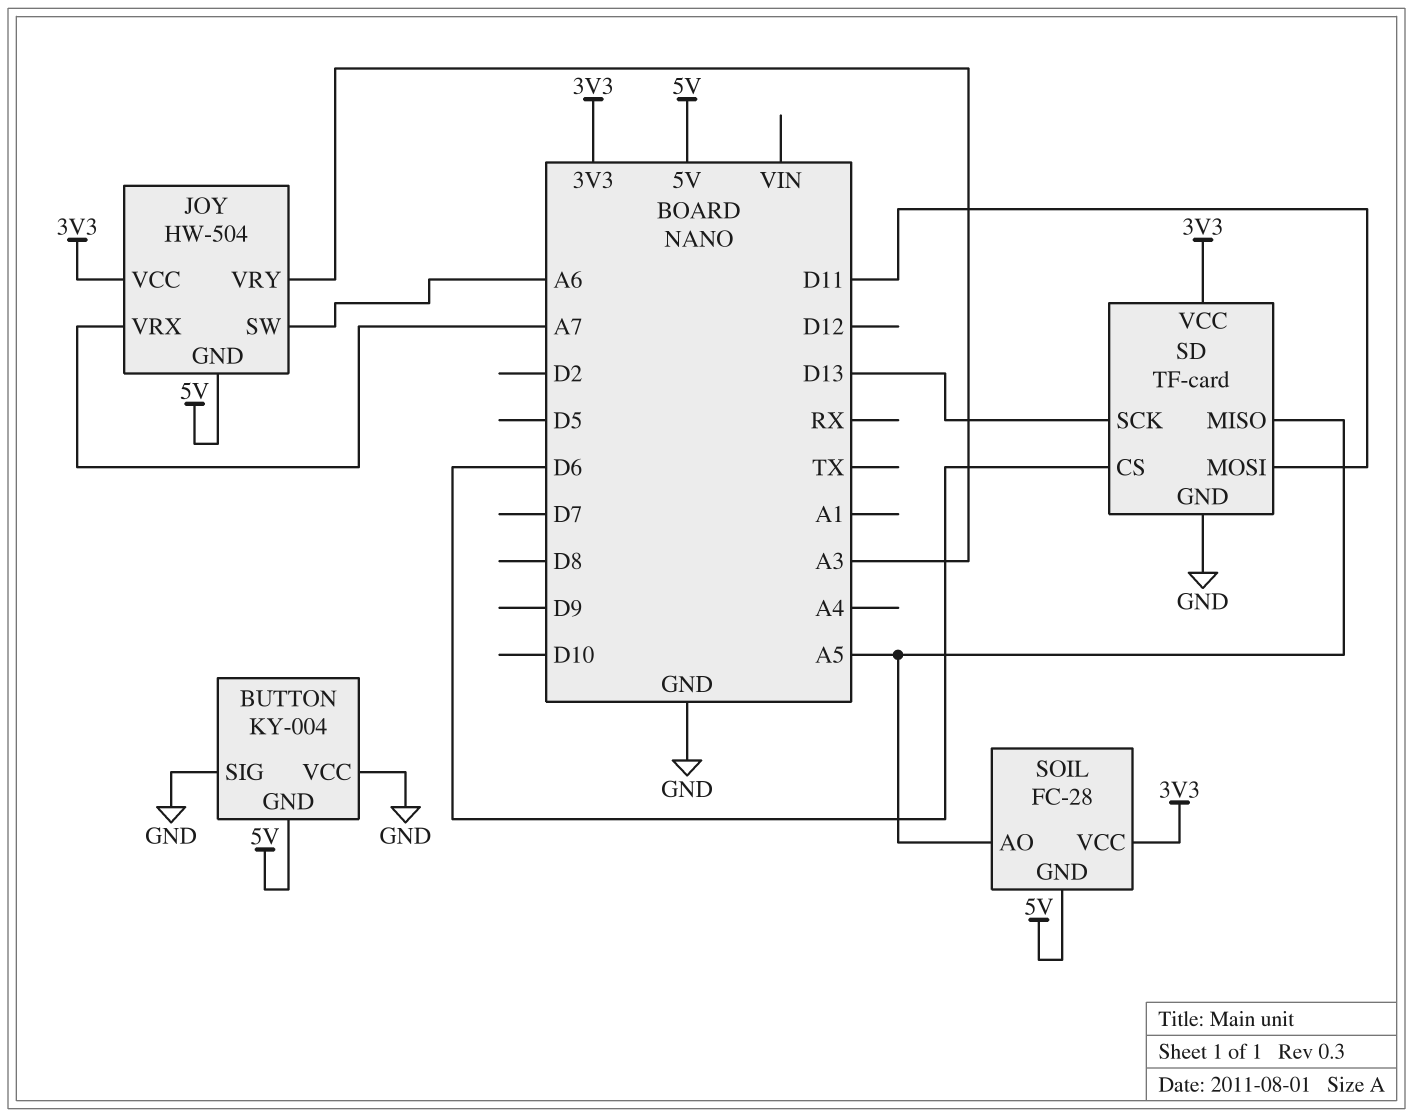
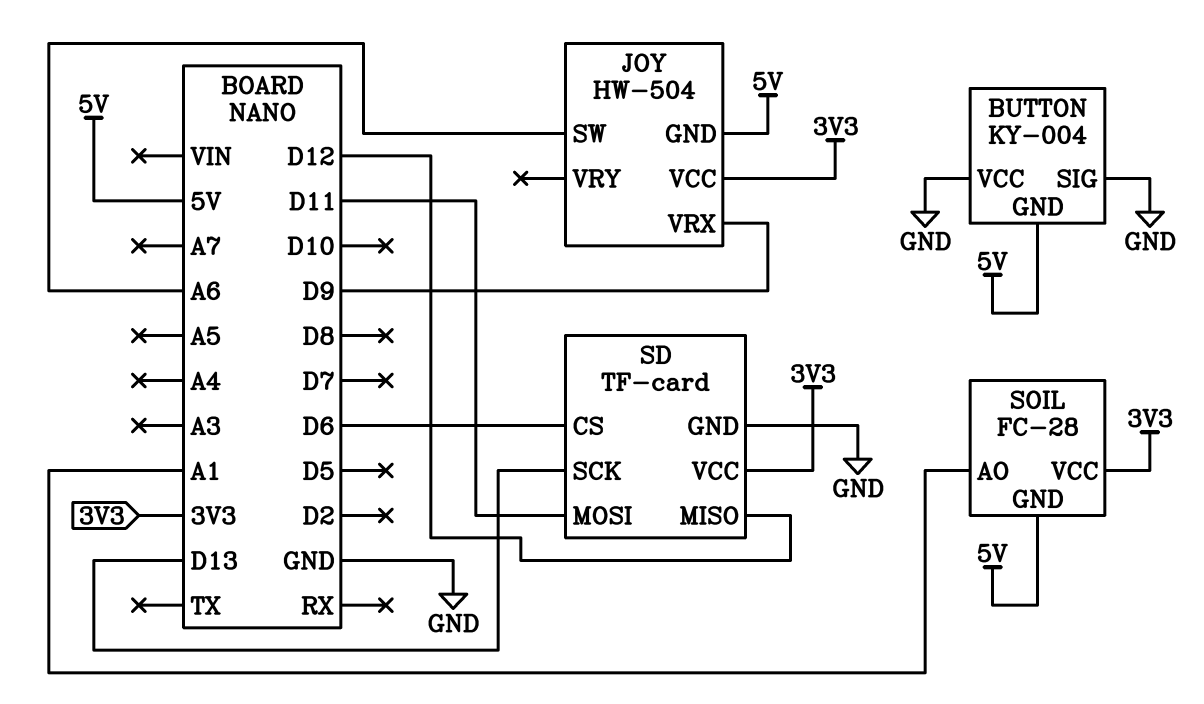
JOY pin VRX: A7 -> D9
JOY pin VRY: A3 -> none
SD pin MISO: A5 -> D12
SOIL pin AO: A5 -> A1

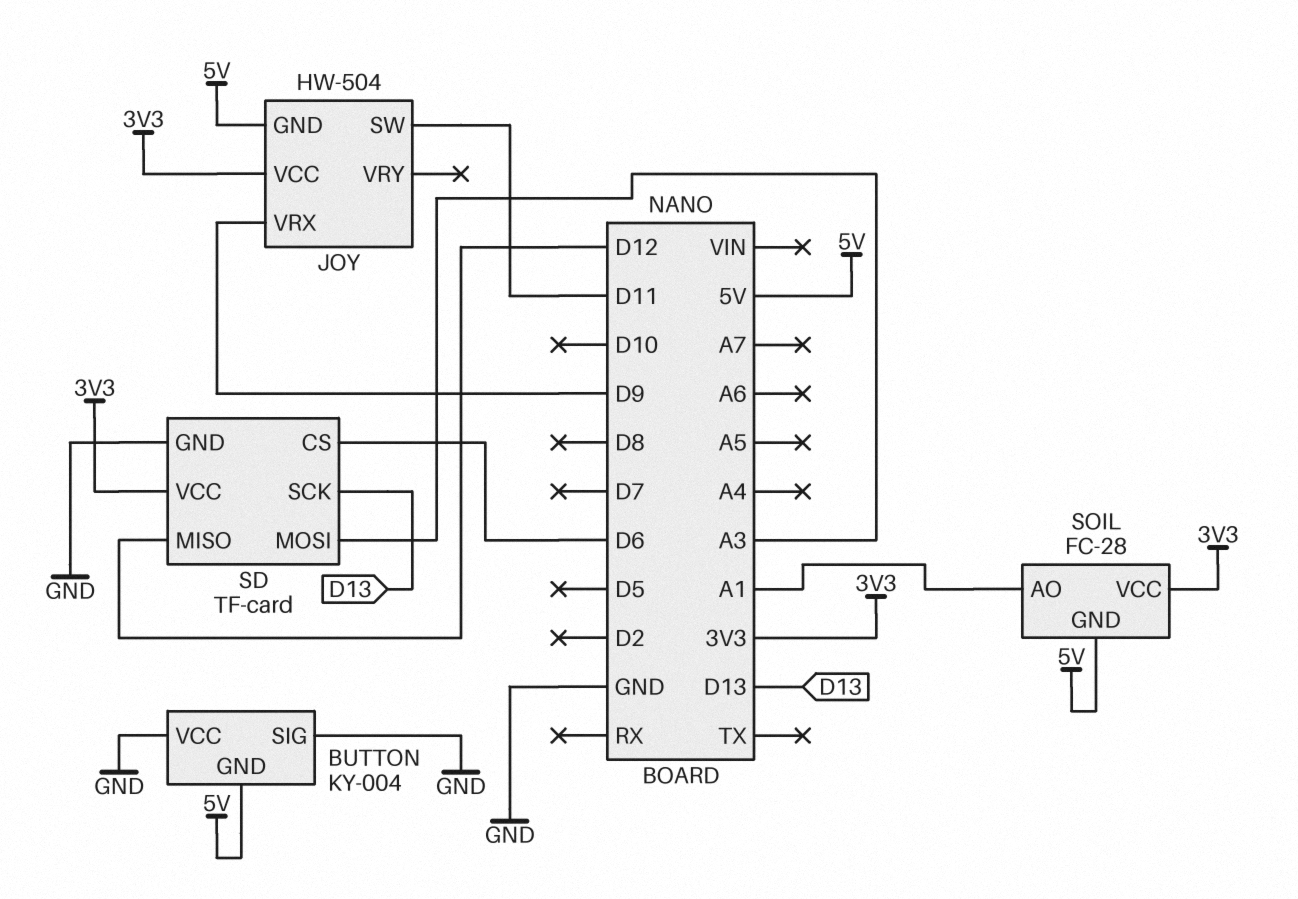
JOY pin SW: A6 -> D11
SD pin MOSI: D11 -> A3

